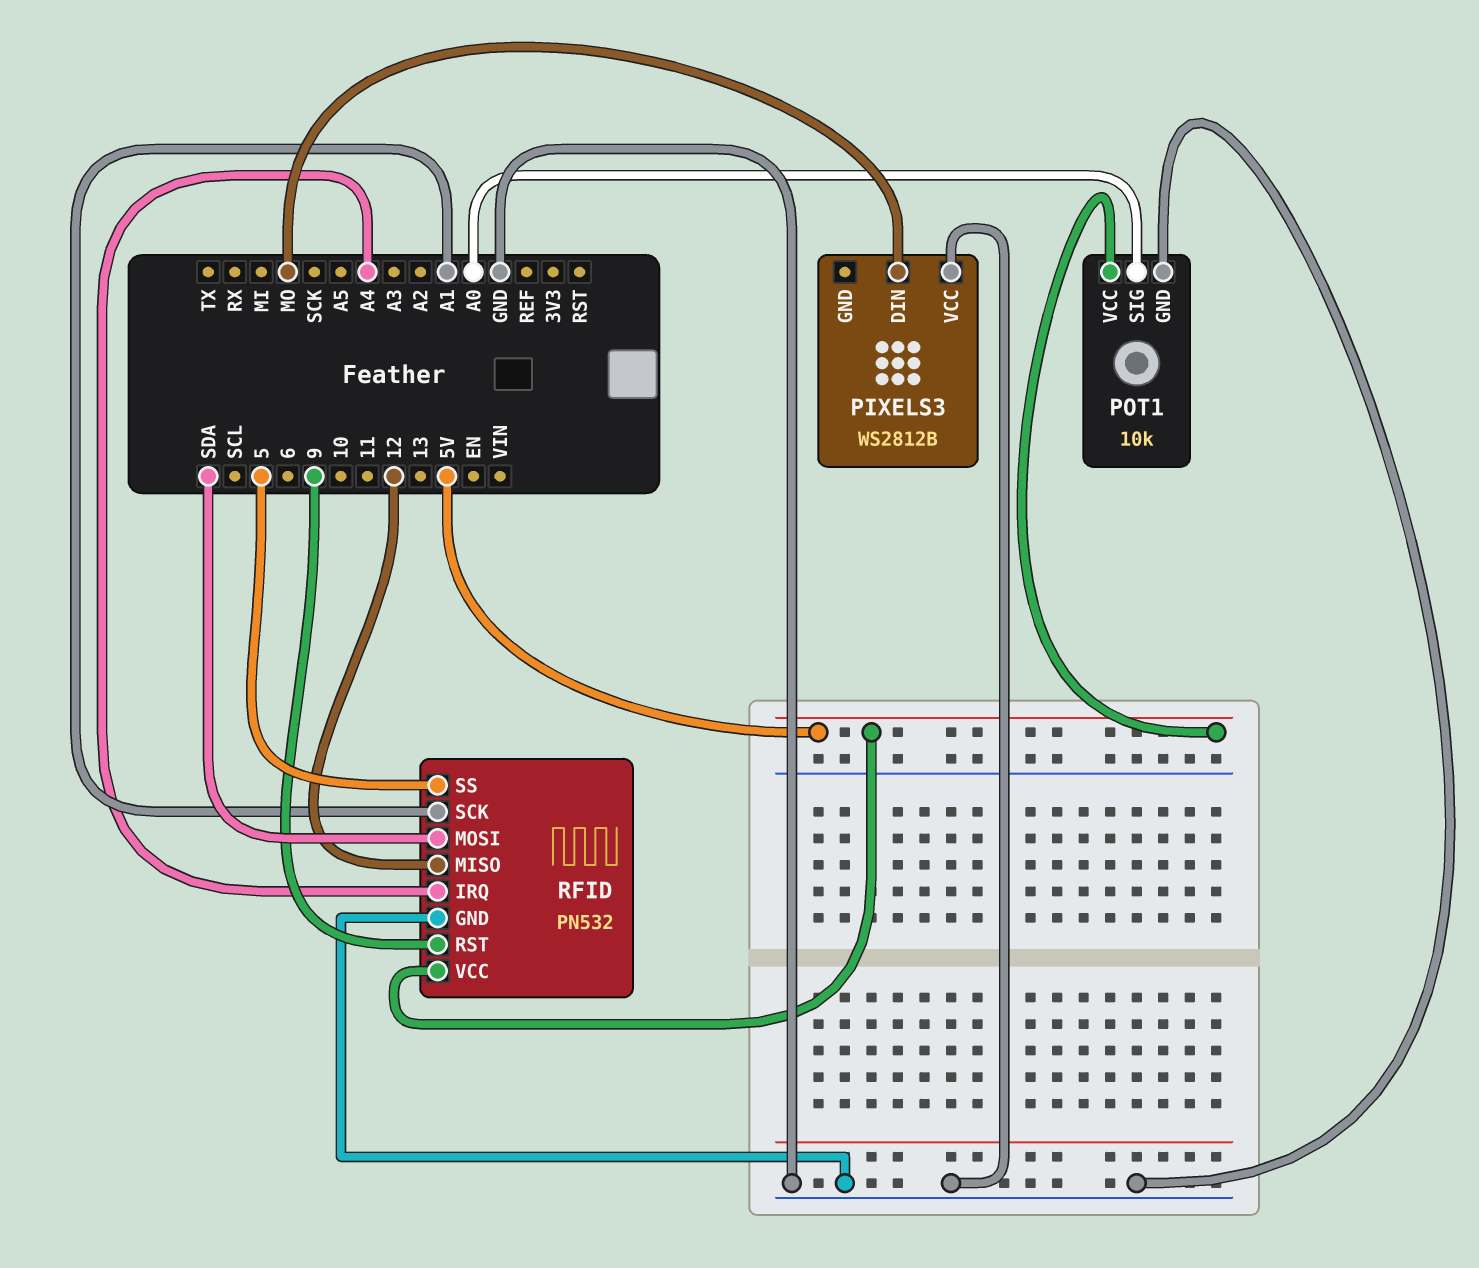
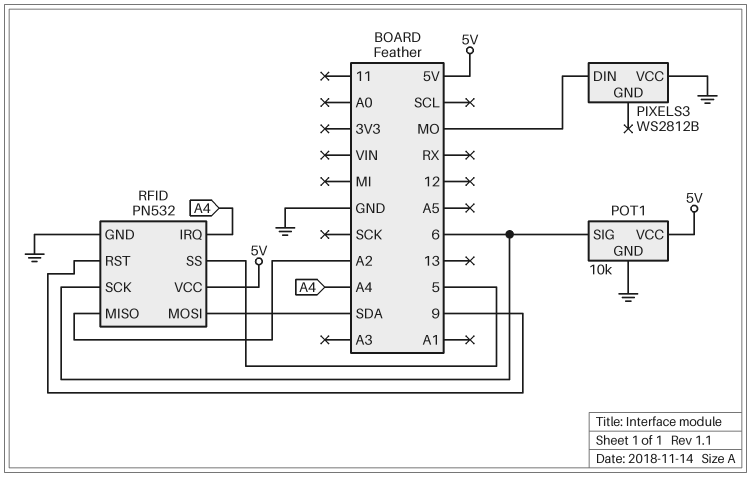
POT1 pin SIG: A0 -> 6
RFID pin MISO: 12 -> A2
RFID pin SCK: A1 -> 6

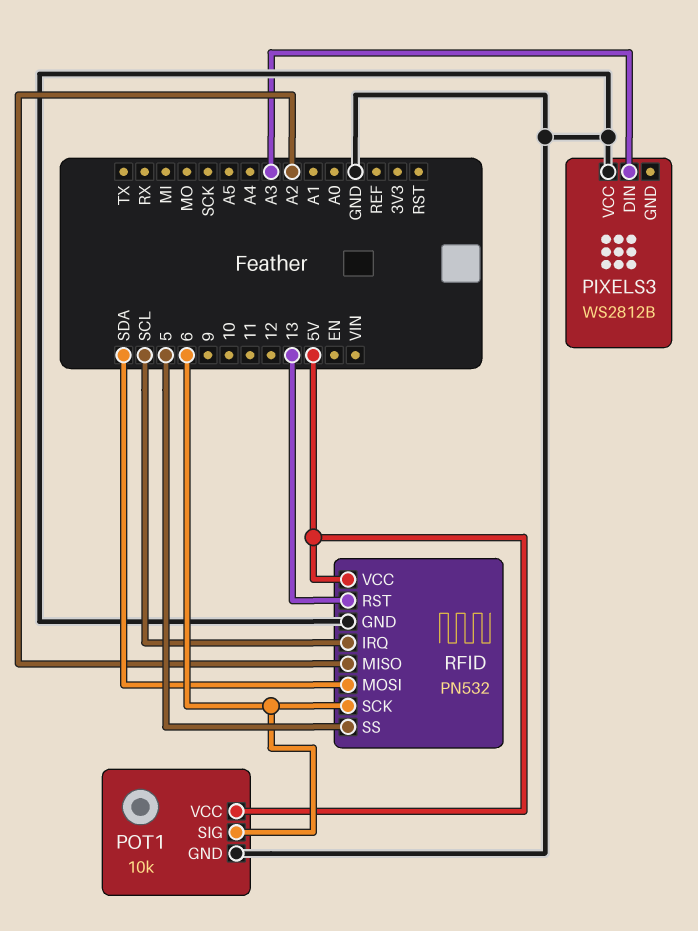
PIXELS3 pin DIN: MO -> A3
RFID pin IRQ: A4 -> SCL
RFID pin RST: 9 -> 13

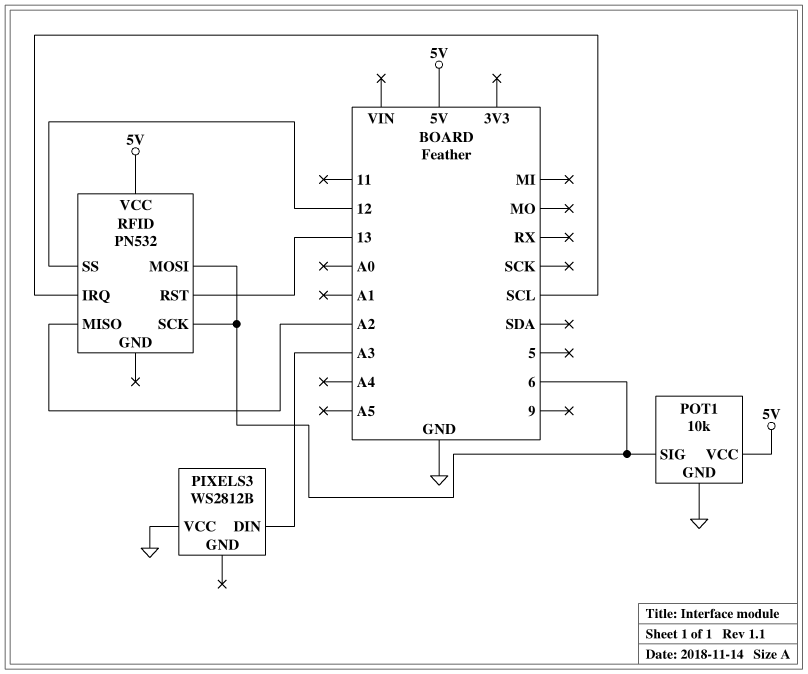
RFID pin GND: GND -> none
RFID pin MOSI: SDA -> 6
RFID pin SS: 5 -> 12

